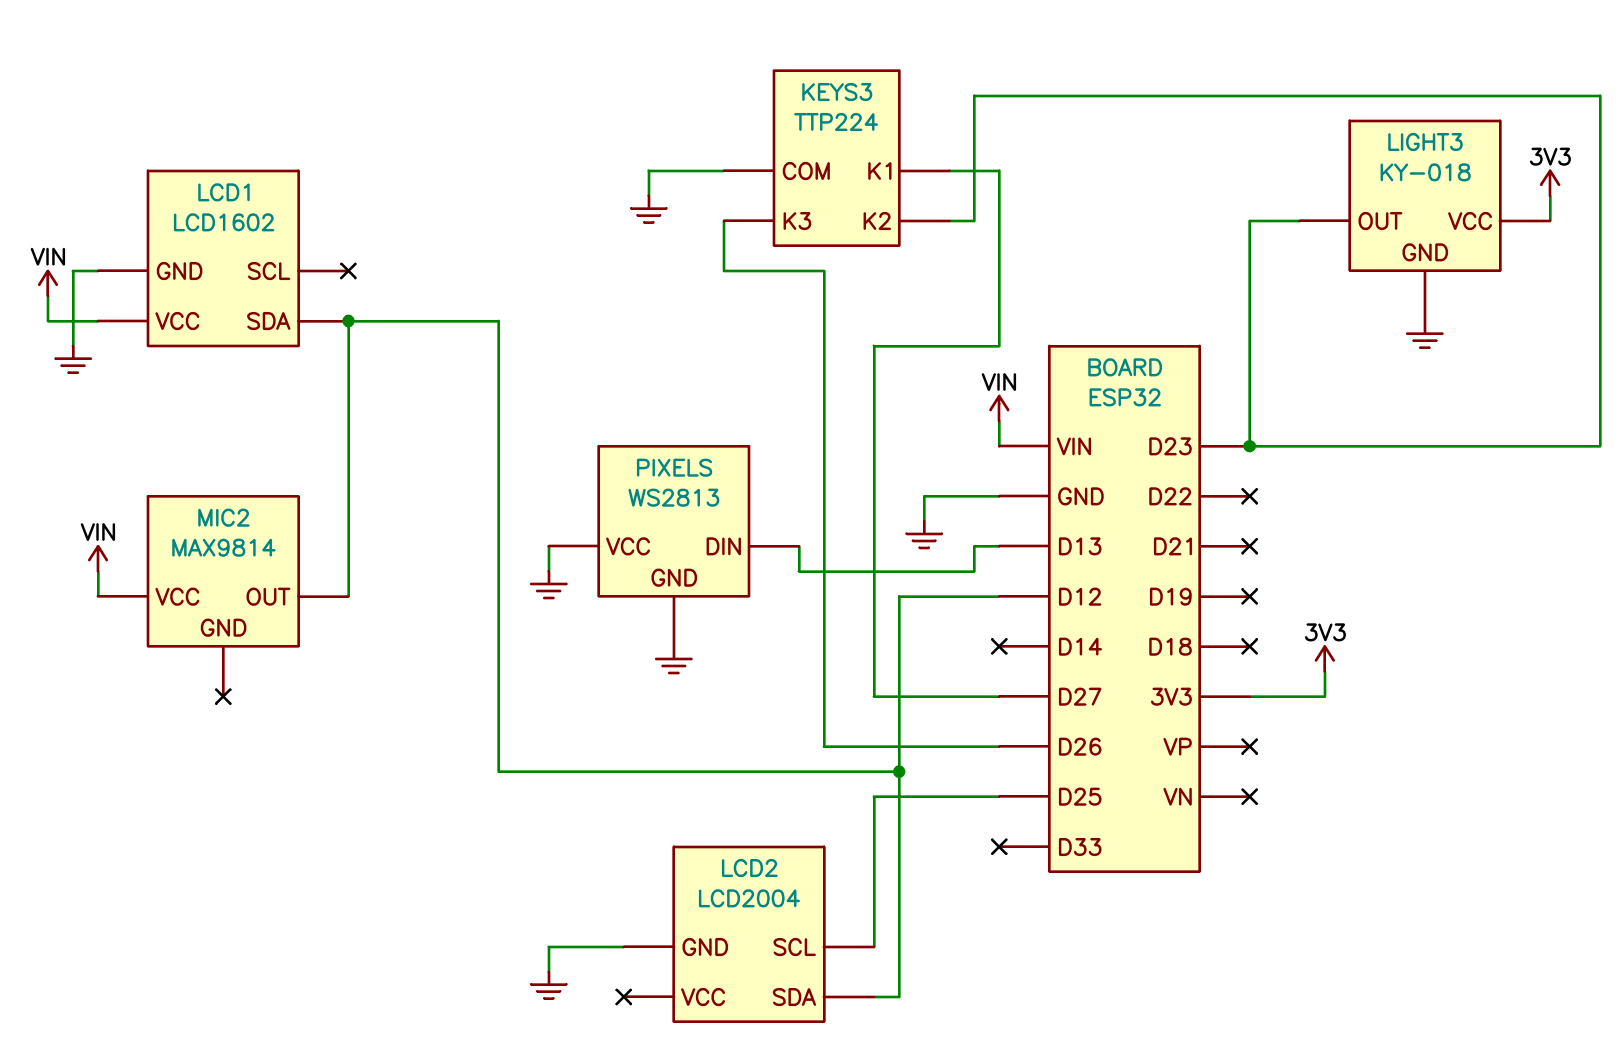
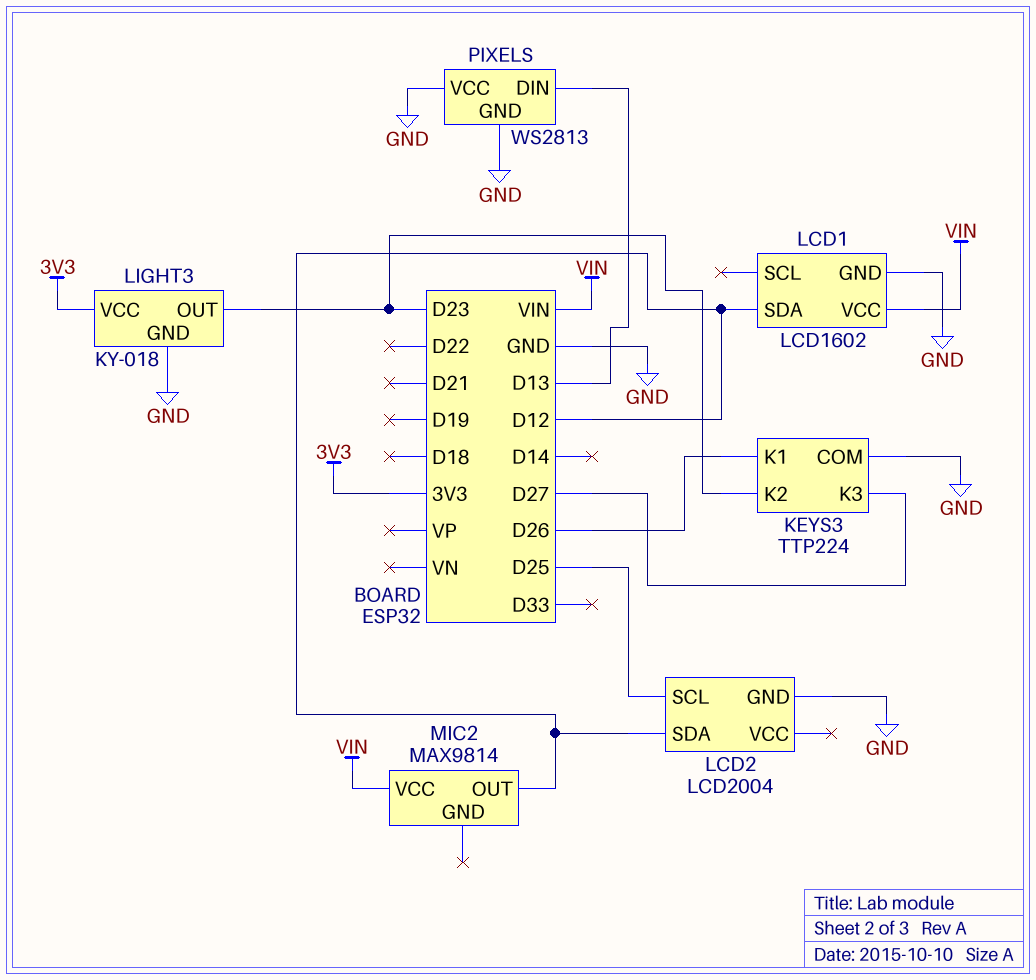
KEYS3 pin K1: D27 -> D26
KEYS3 pin K3: D26 -> D27

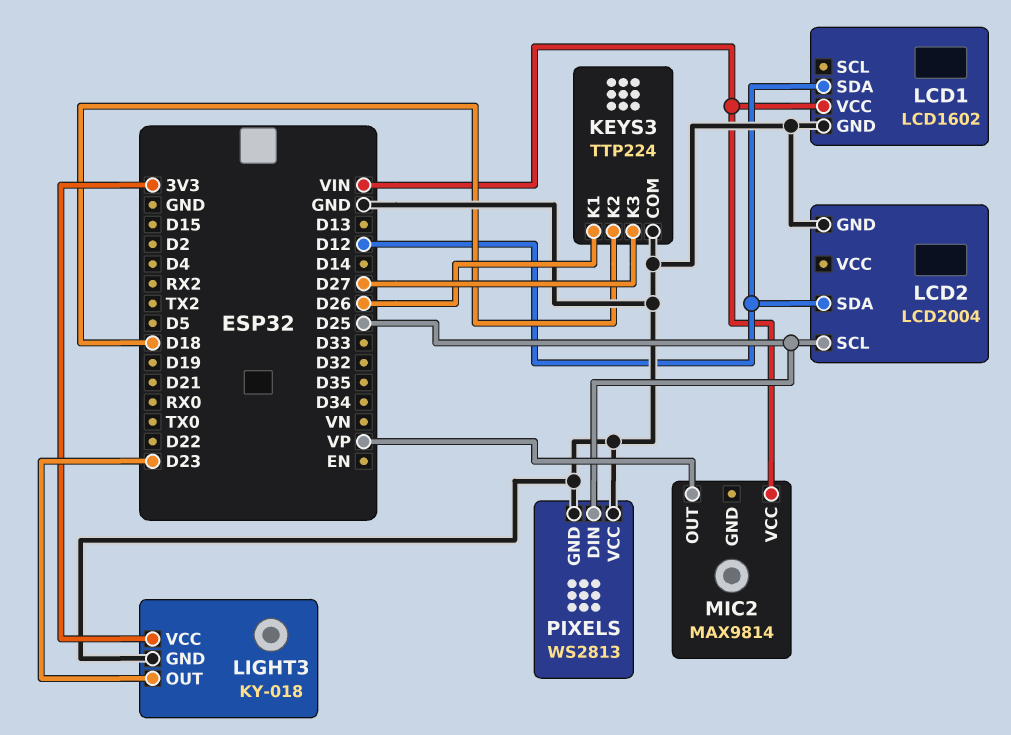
KEYS3 pin K2: D23 -> D18
MIC2 pin OUT: D12 -> VP
PIXELS pin DIN: D13 -> D25

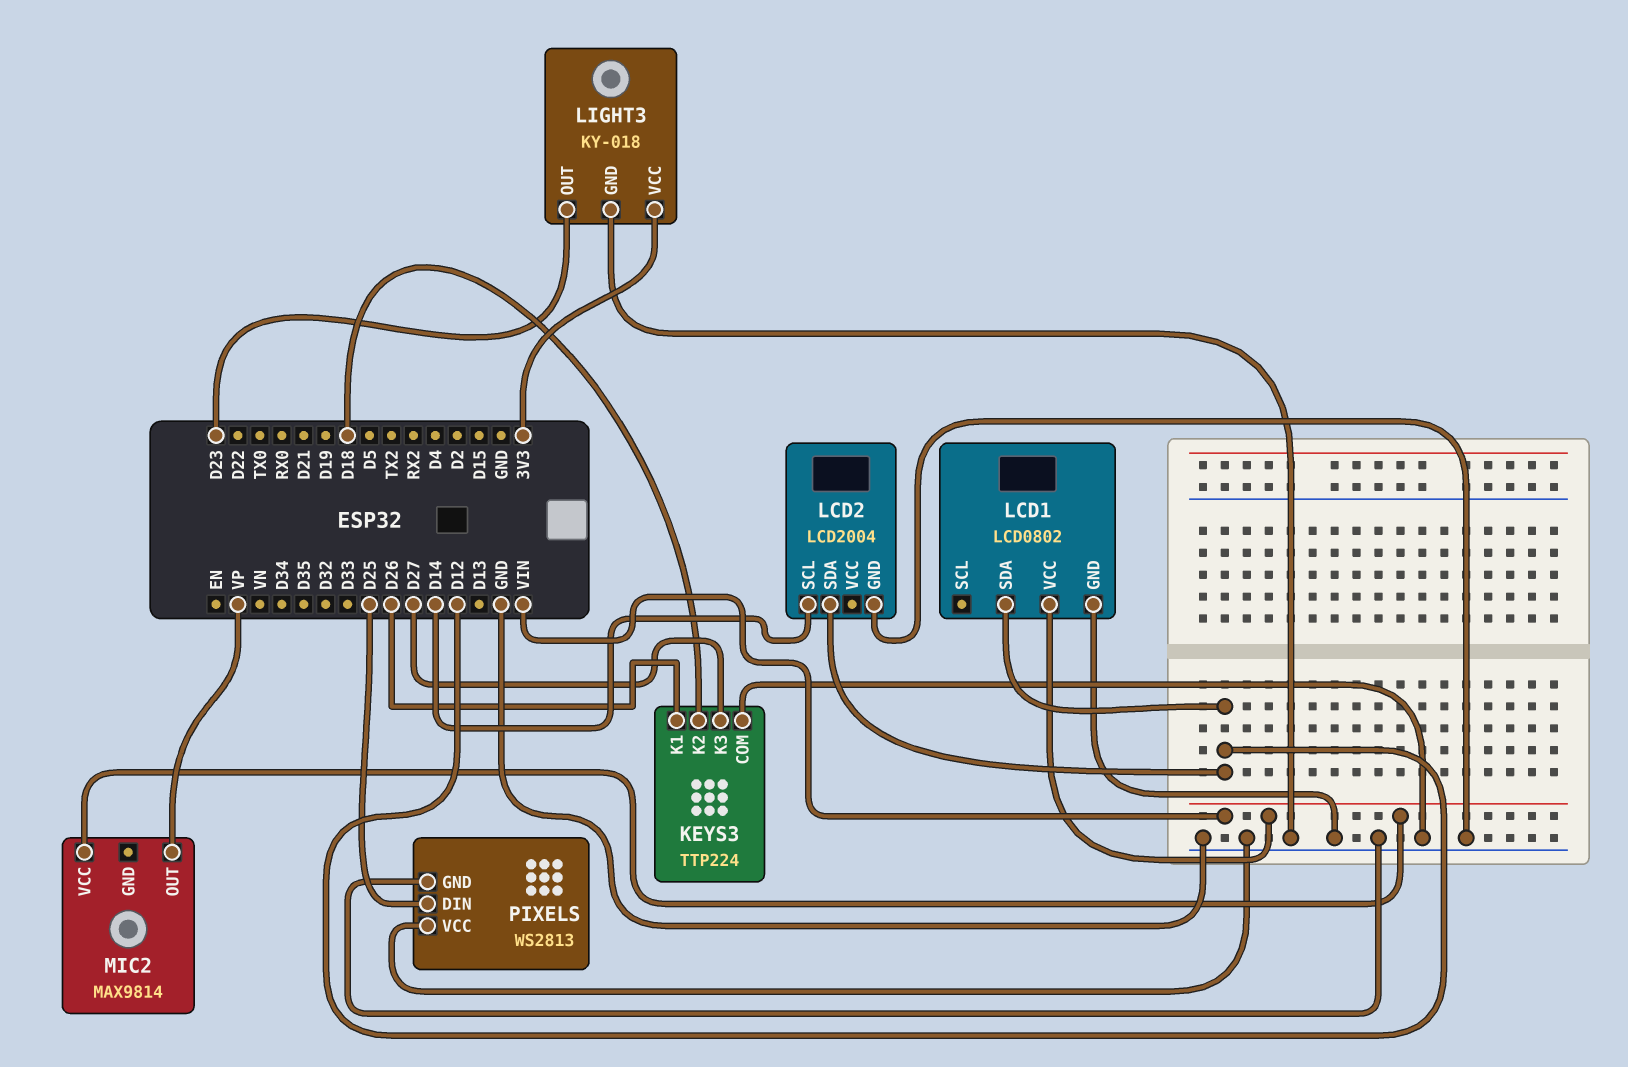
LCD1: LCD1602 -> LCD0802
LCD2 pin SCL: D25 -> D14

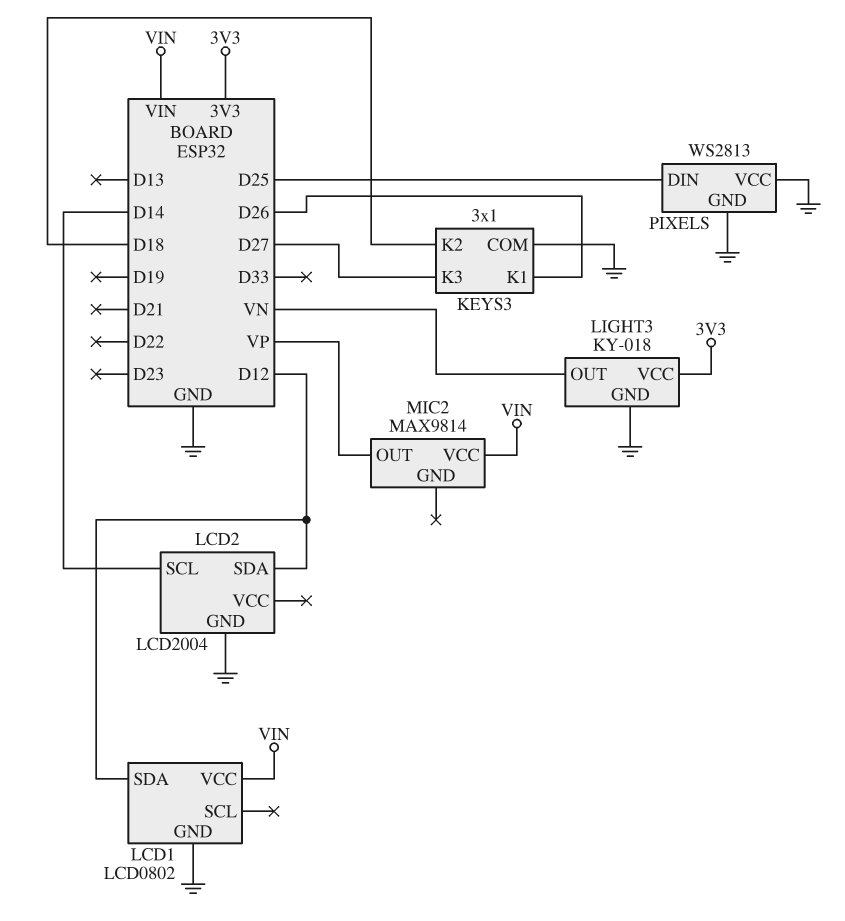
KEYS3: TTP224 -> 3x1
LIGHT3 pin OUT: D23 -> VN

